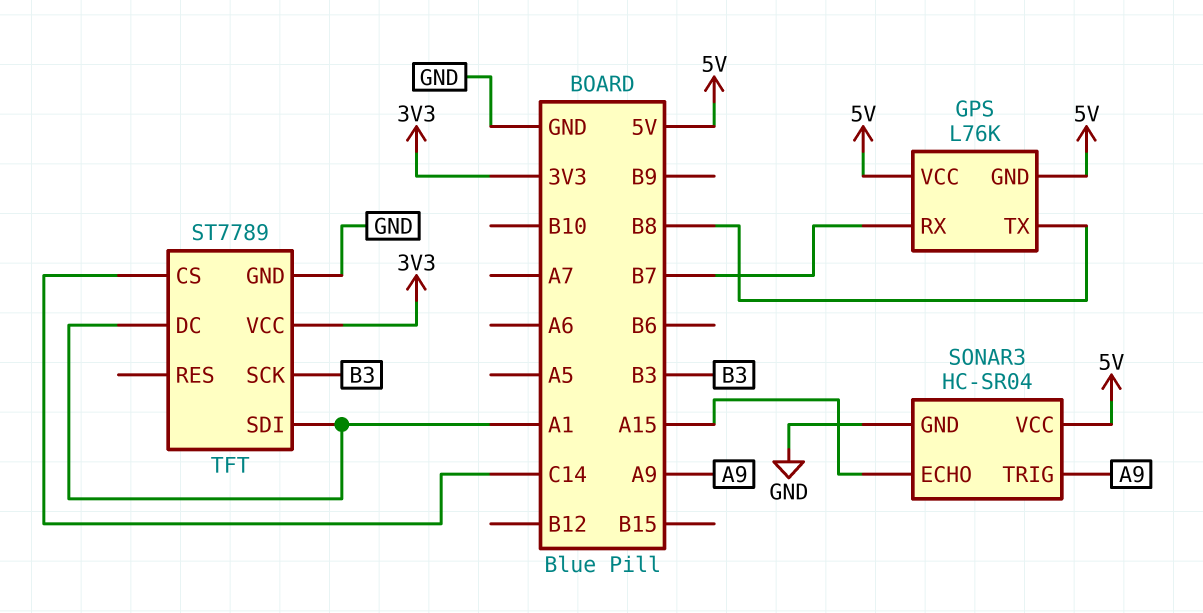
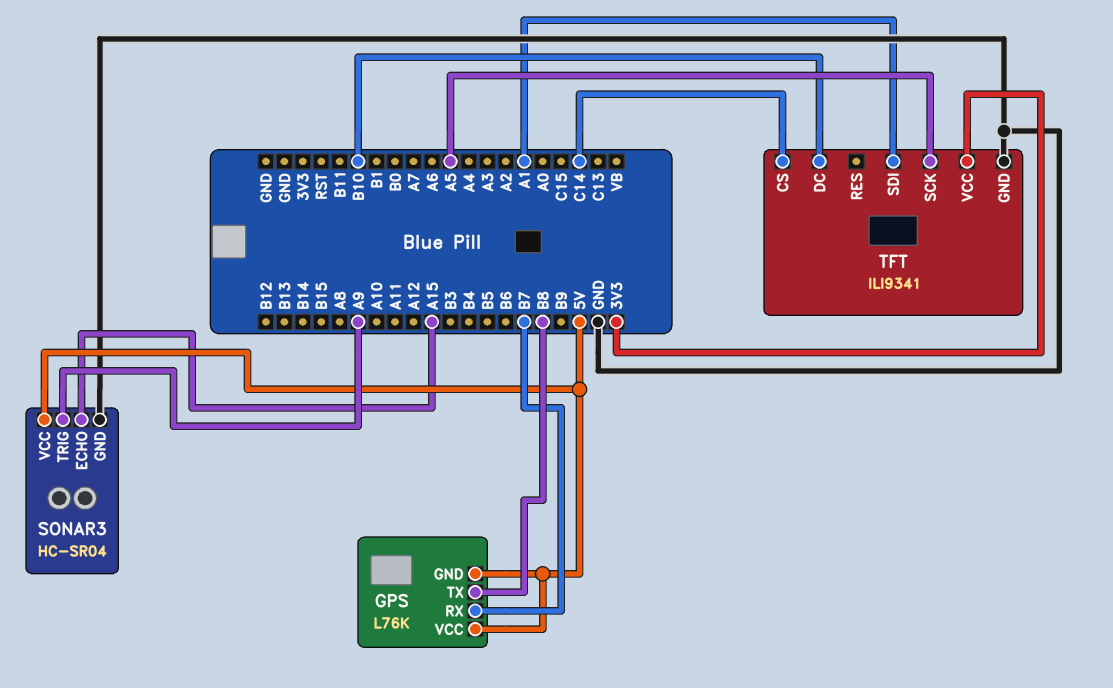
TFT: ST7789 -> ILI9341
TFT pin DC: A1 -> B10
TFT pin SCK: B3 -> A5

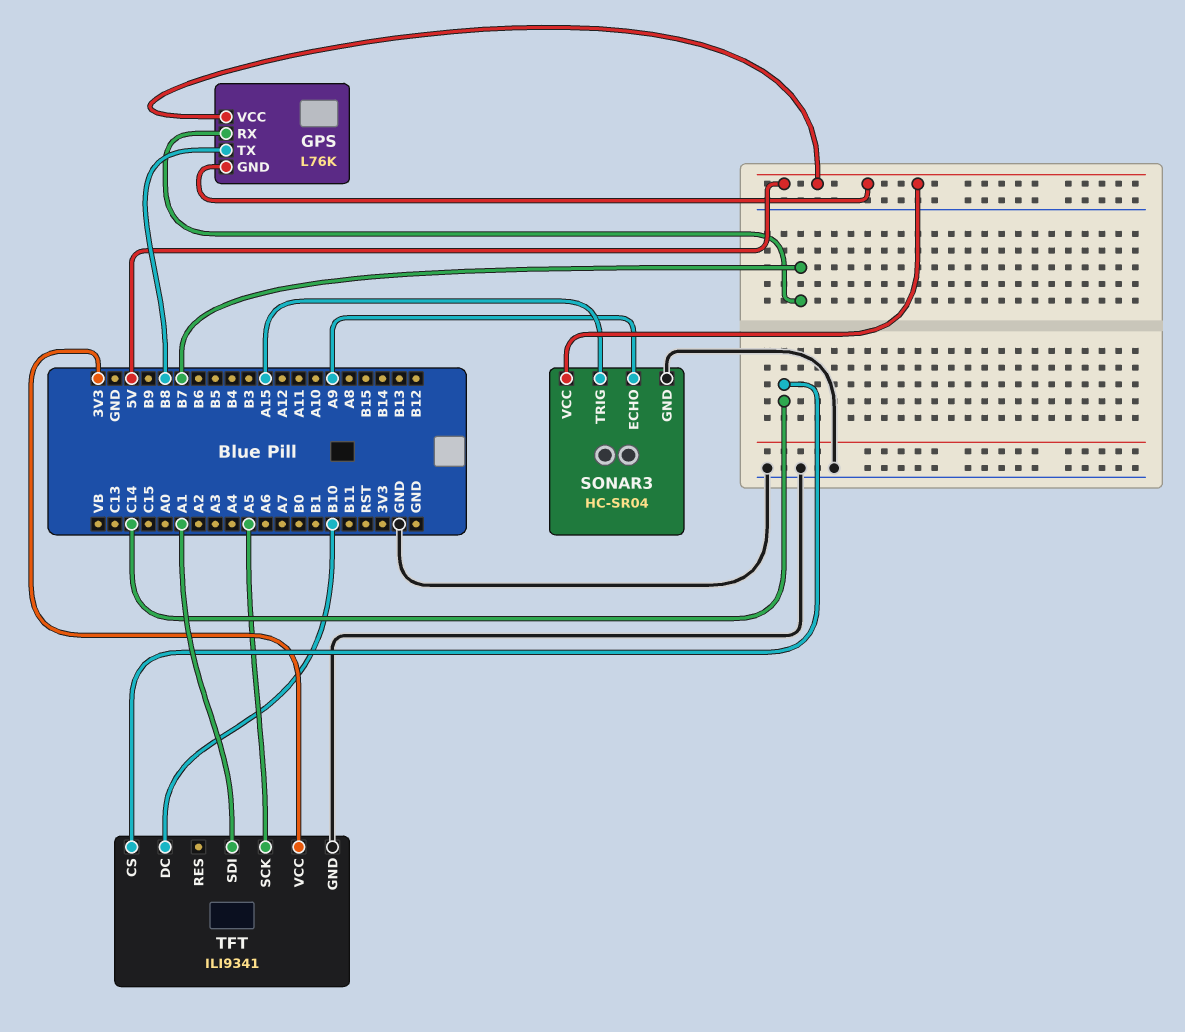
SONAR3 pin ECHO: A15 -> A9
SONAR3 pin TRIG: A9 -> A15

